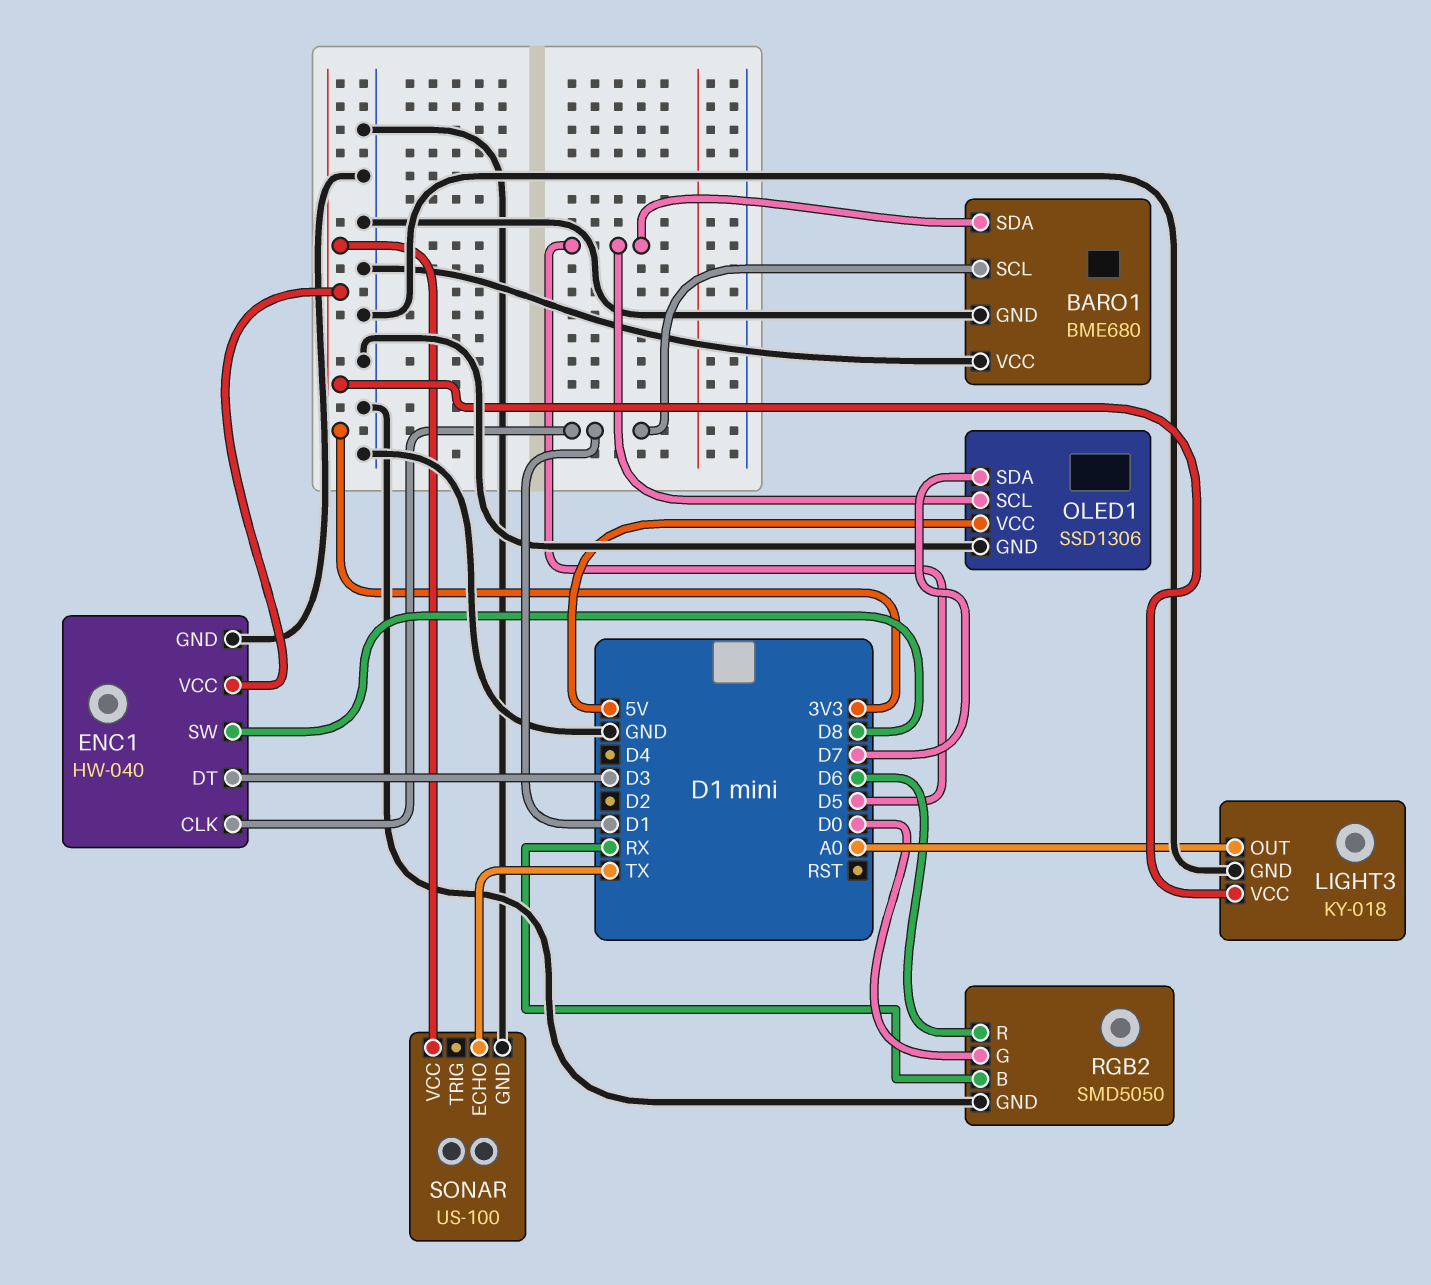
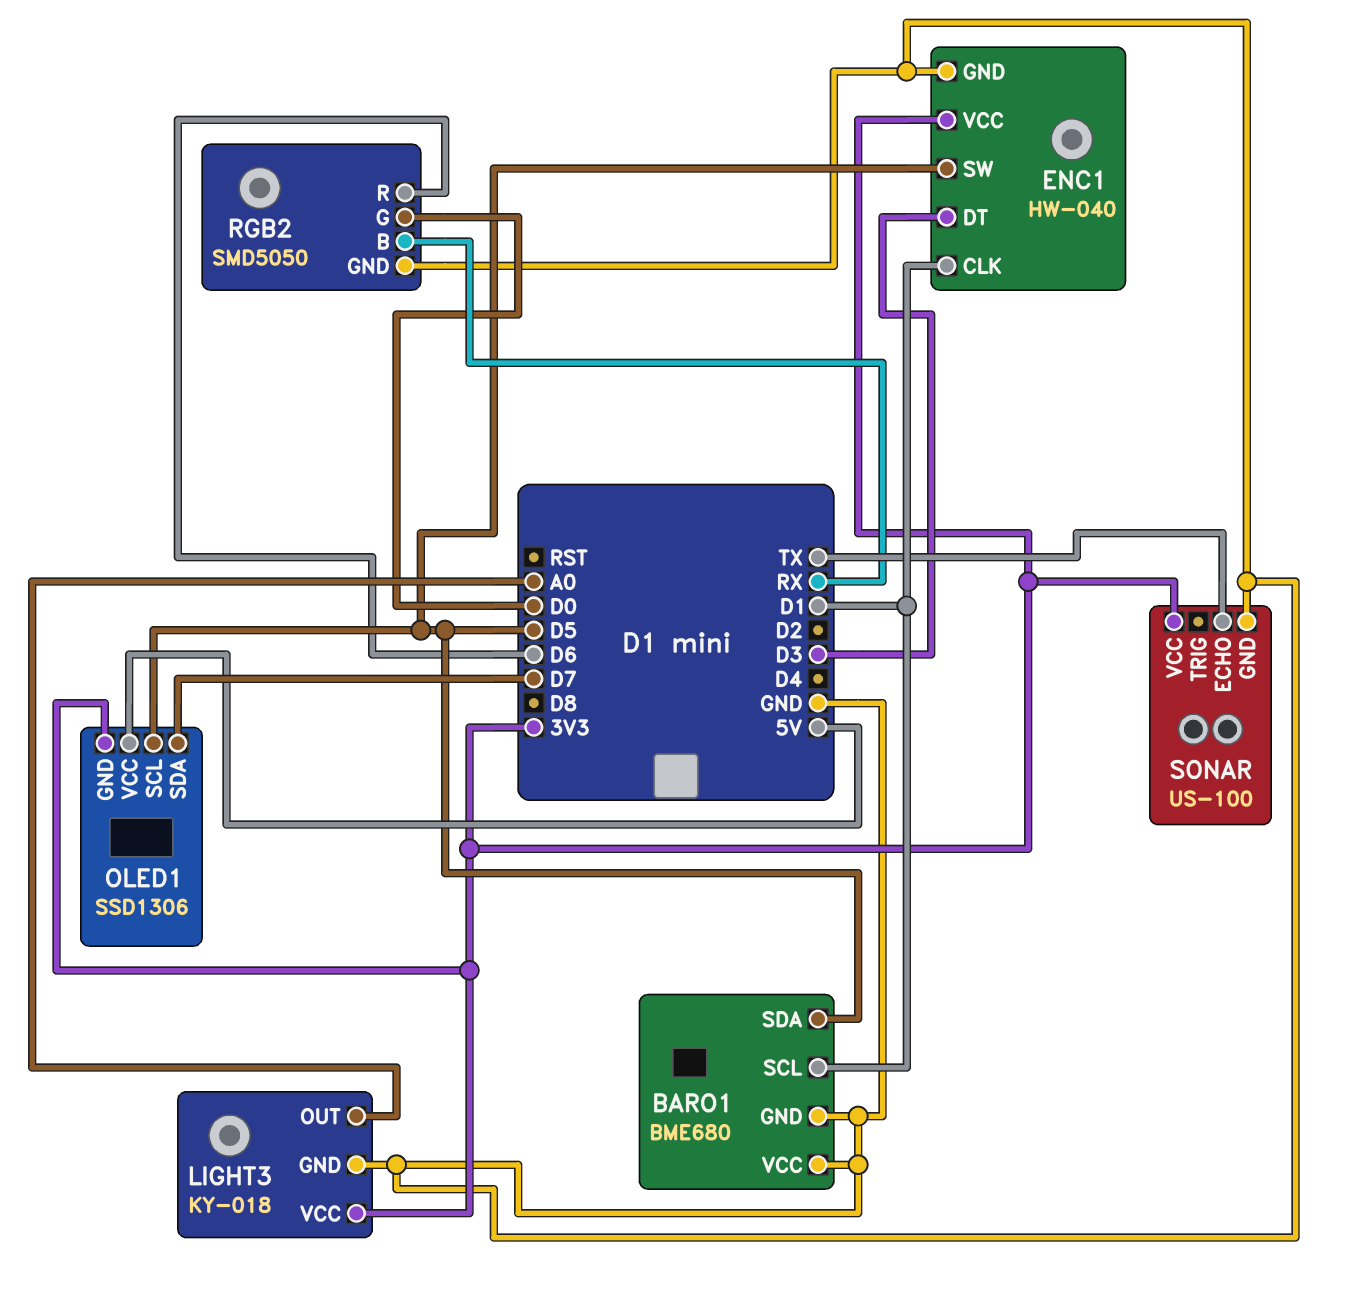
ENC1 pin SW: D8 -> D5
OLED1 pin GND: GND -> 3V3

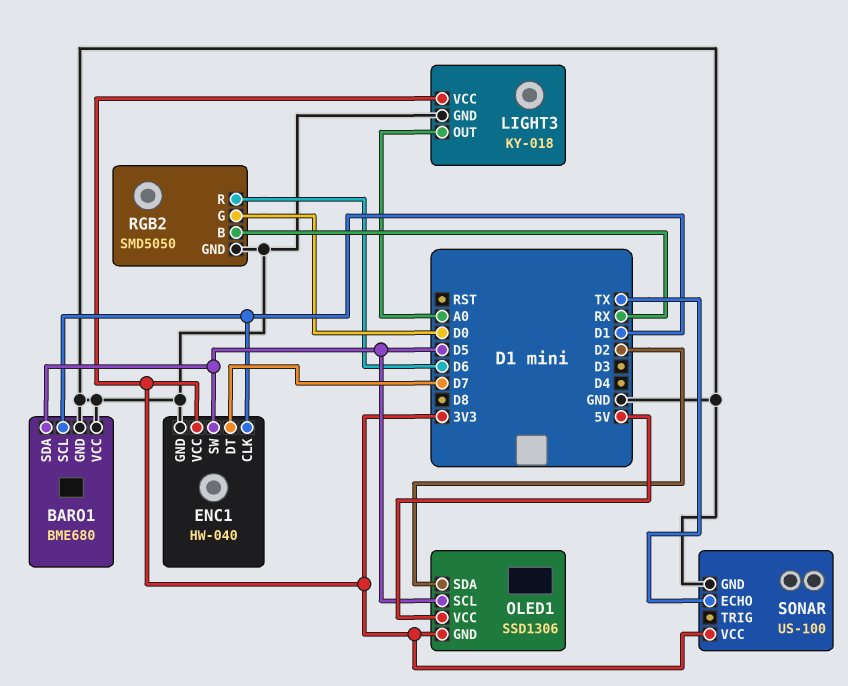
ENC1 pin DT: D3 -> D7
OLED1 pin SDA: D7 -> D2

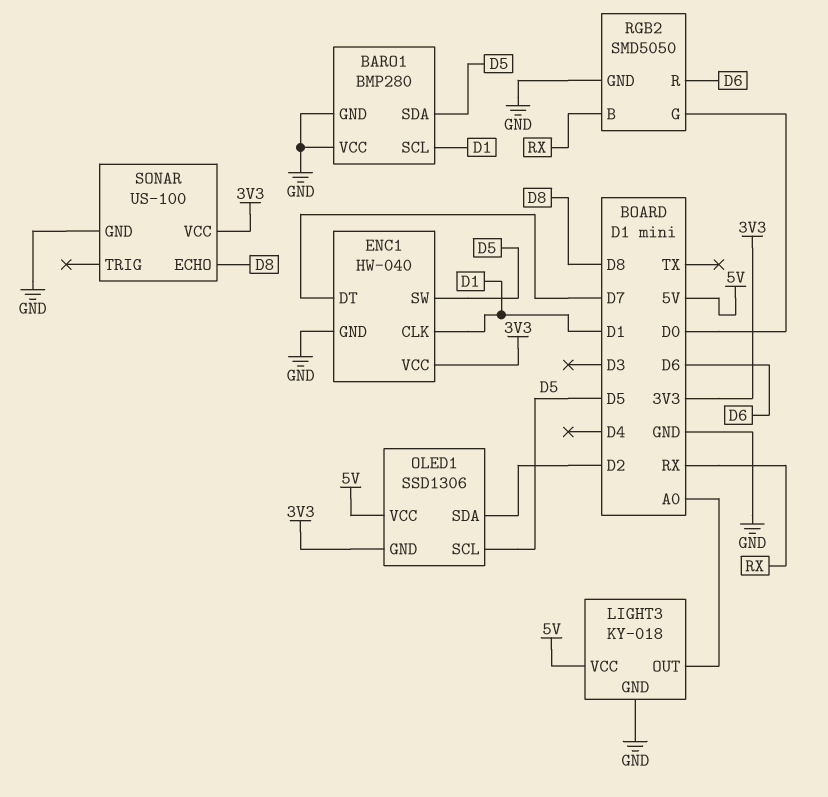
BARO1: BME680 -> BMP280
LIGHT3 pin VCC: 3V3 -> 5V
SONAR pin ECHO: TX -> D8

